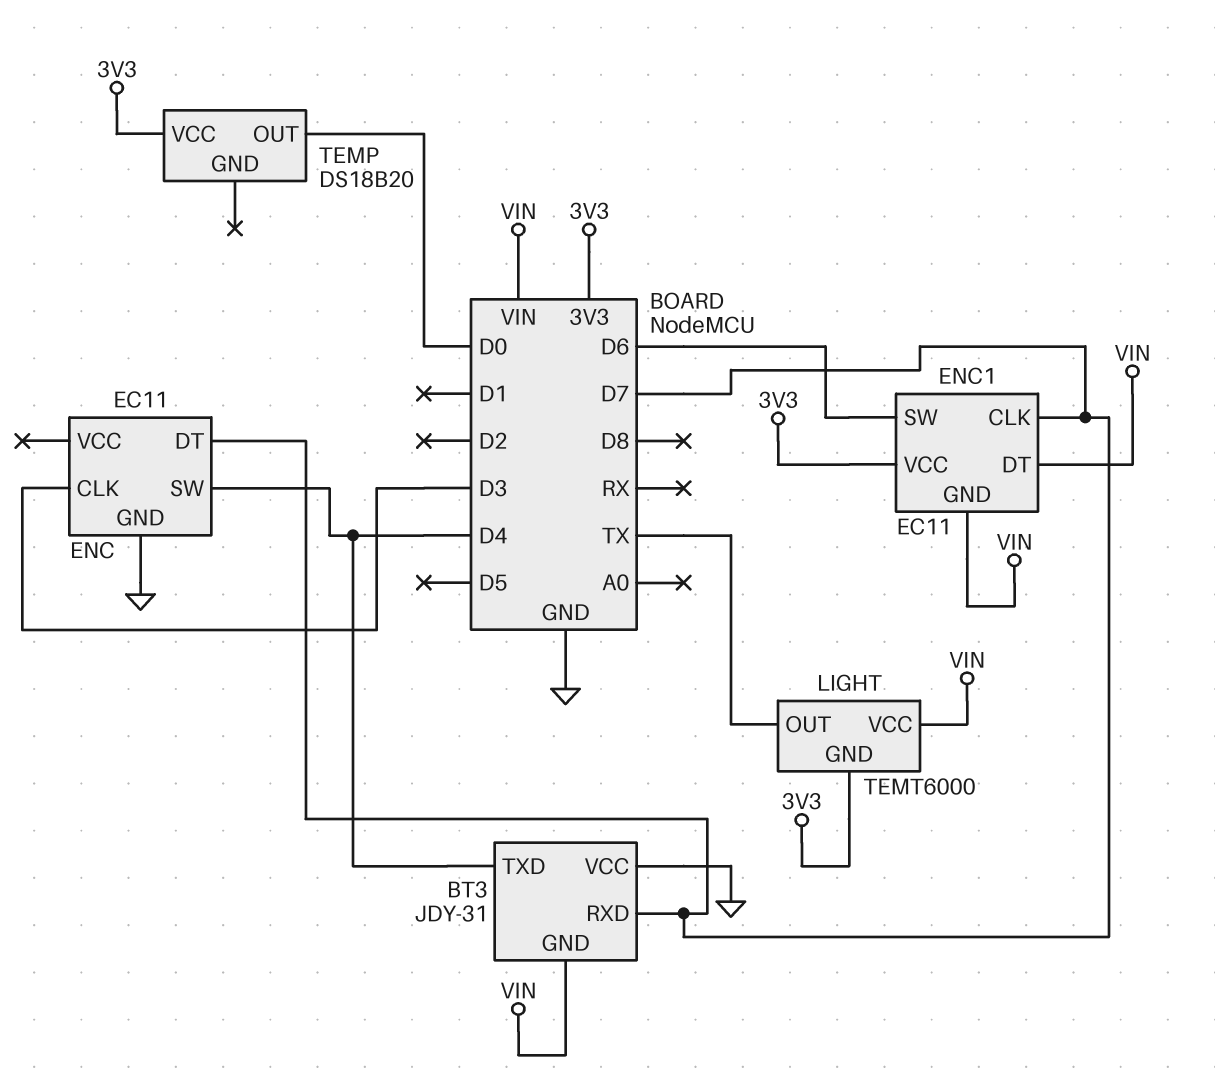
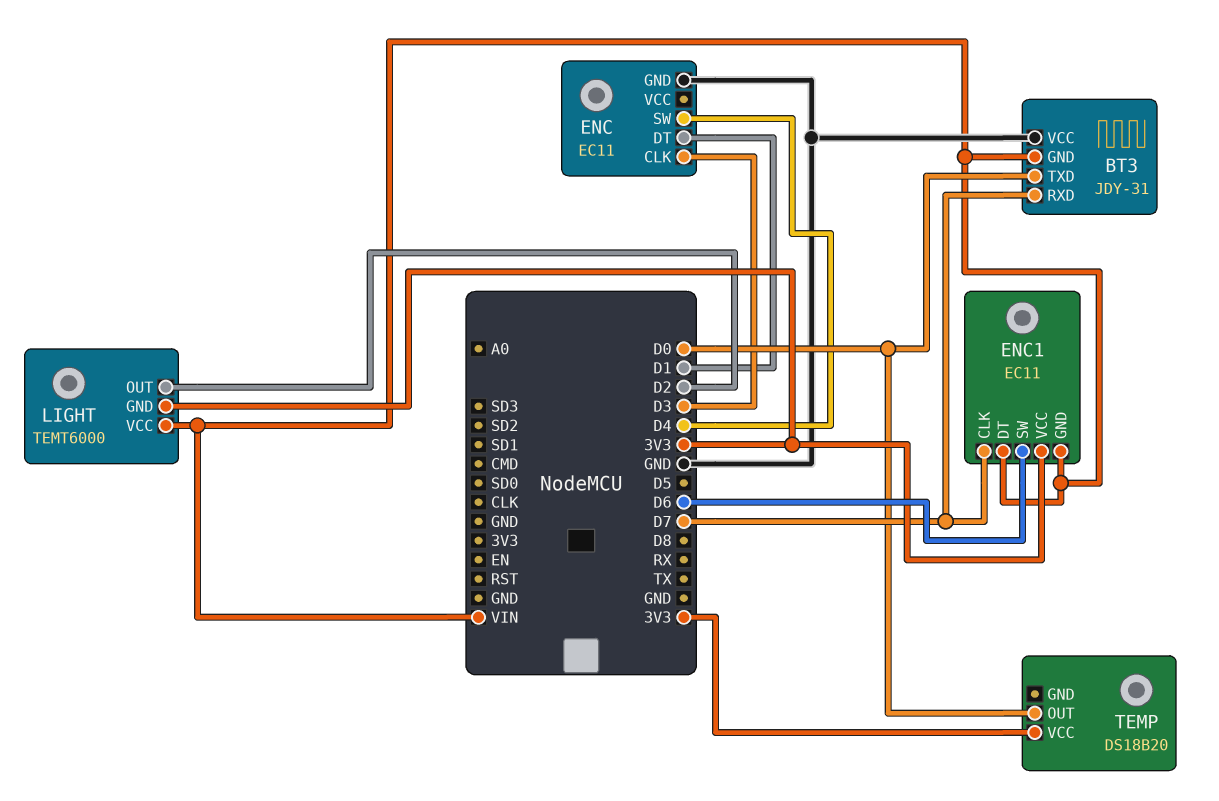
BT3 pin TXD: D4 -> D0
ENC pin DT: D7 -> D1
LIGHT pin OUT: TX -> D2

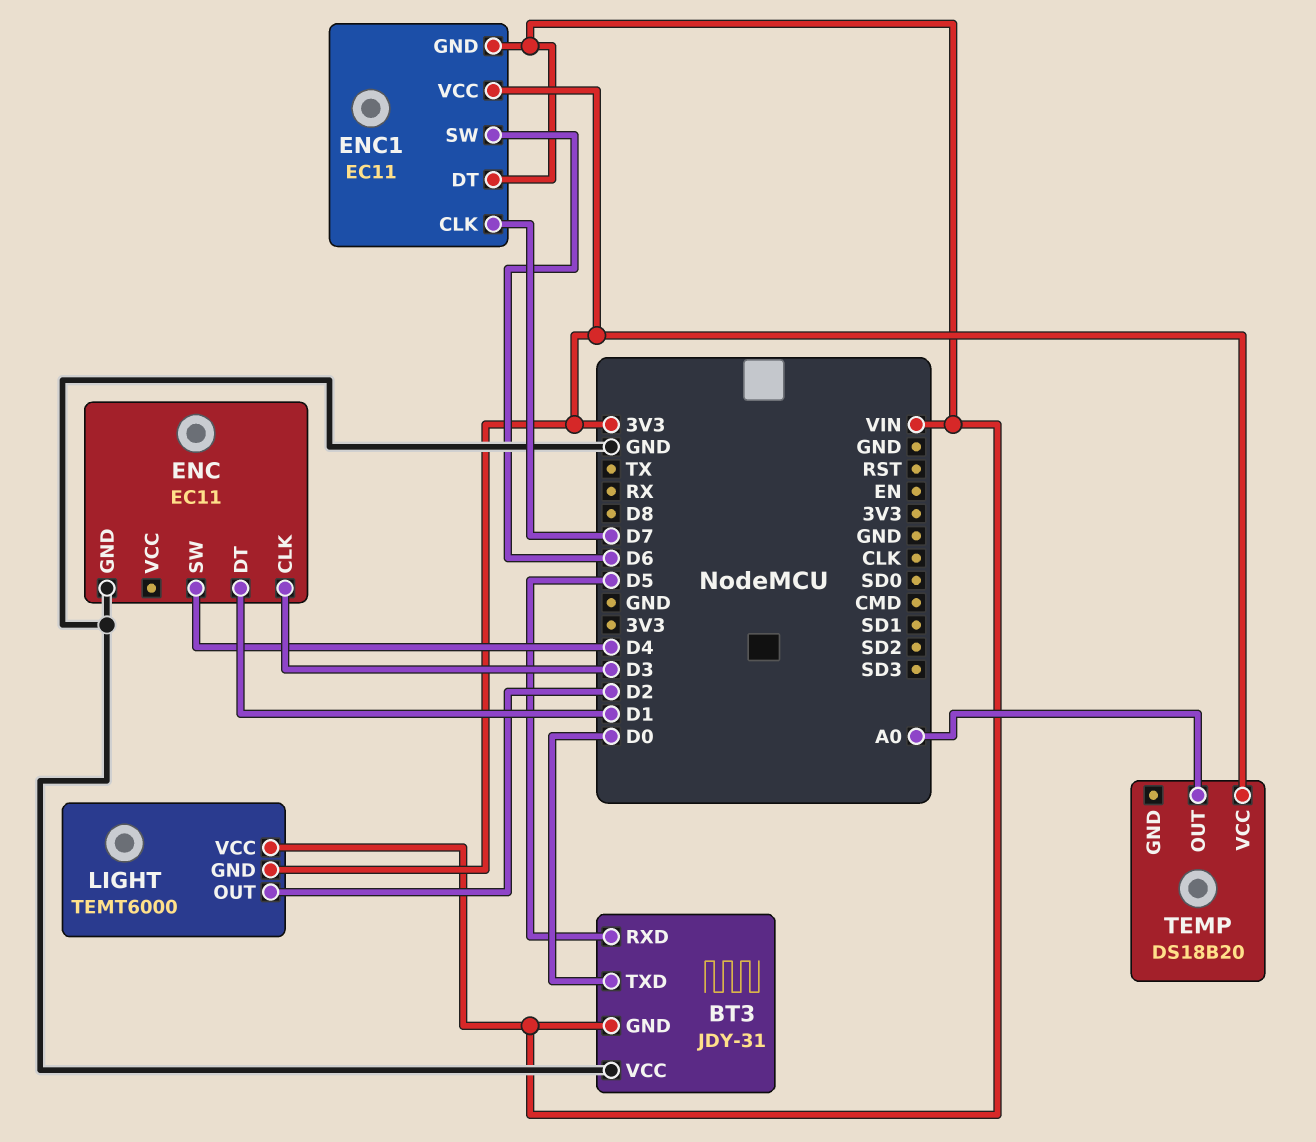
BT3 pin RXD: D7 -> D5
TEMP pin OUT: D0 -> A0

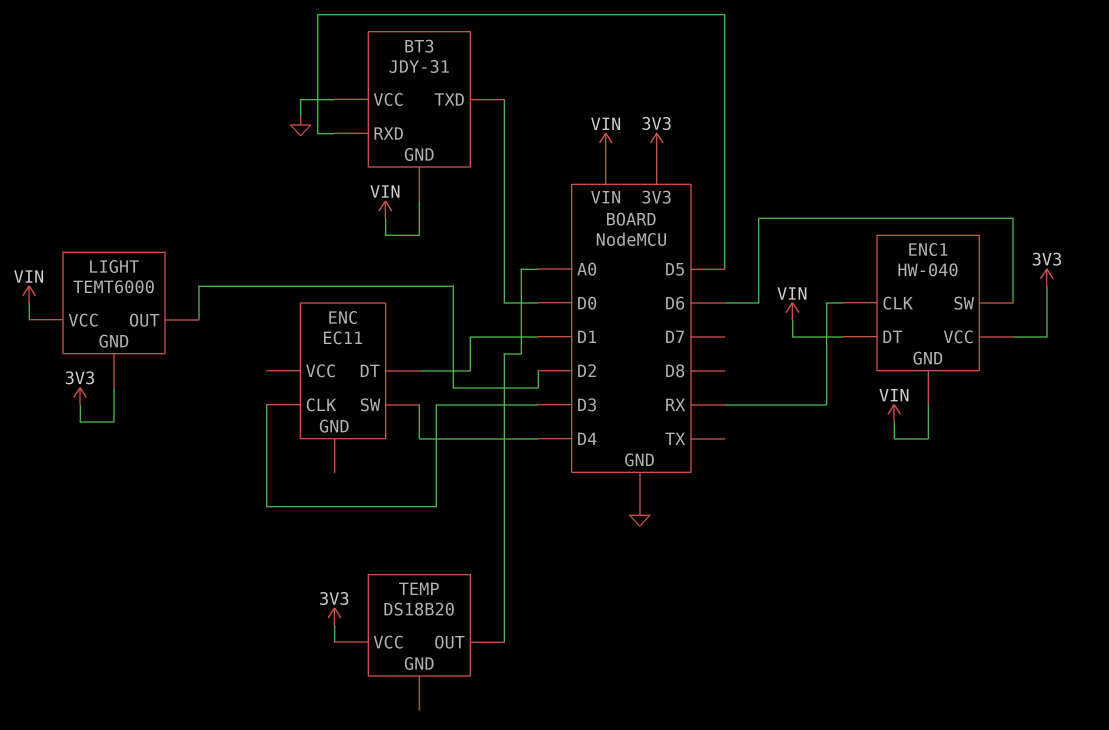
ENC pin GND: GND -> none
ENC1: EC11 -> HW-040
ENC1 pin CLK: D7 -> RX

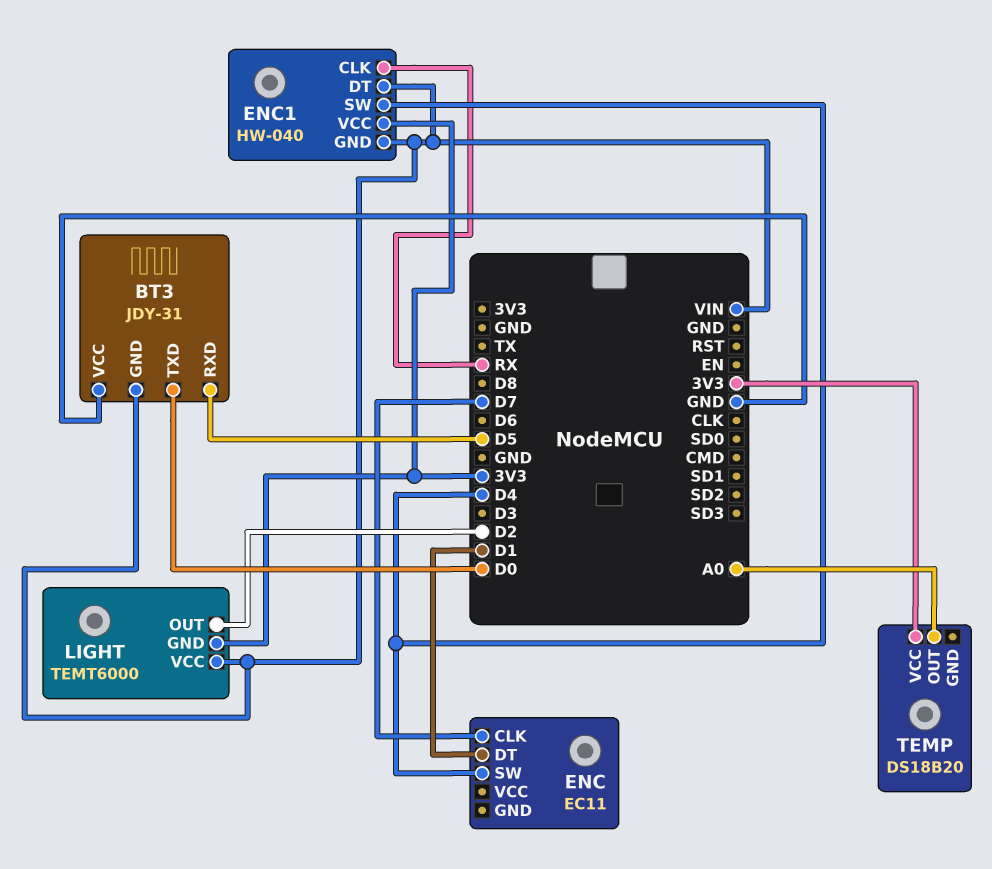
ENC pin CLK: D3 -> D7
ENC1 pin SW: D6 -> D4

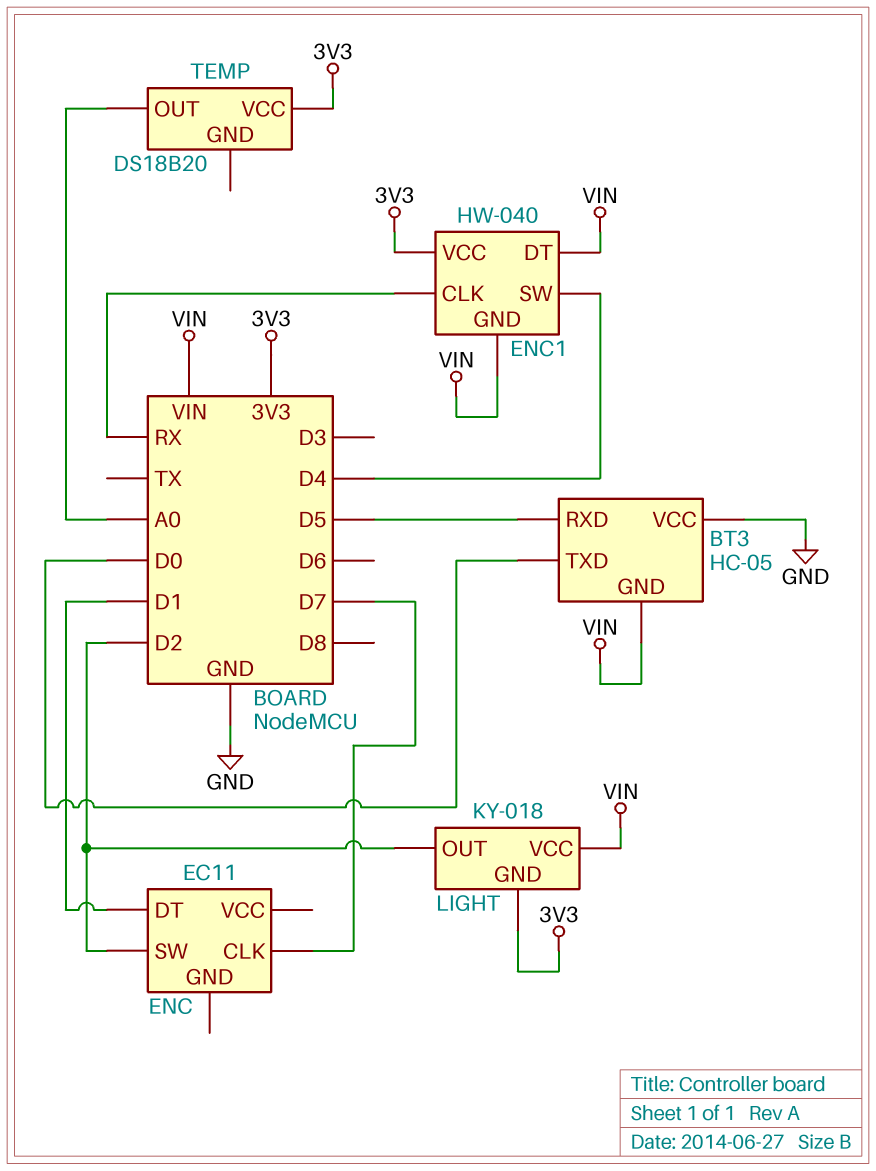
BT3: JDY-31 -> HC-05
ENC pin SW: D4 -> D2
LIGHT: TEMT6000 -> KY-018

